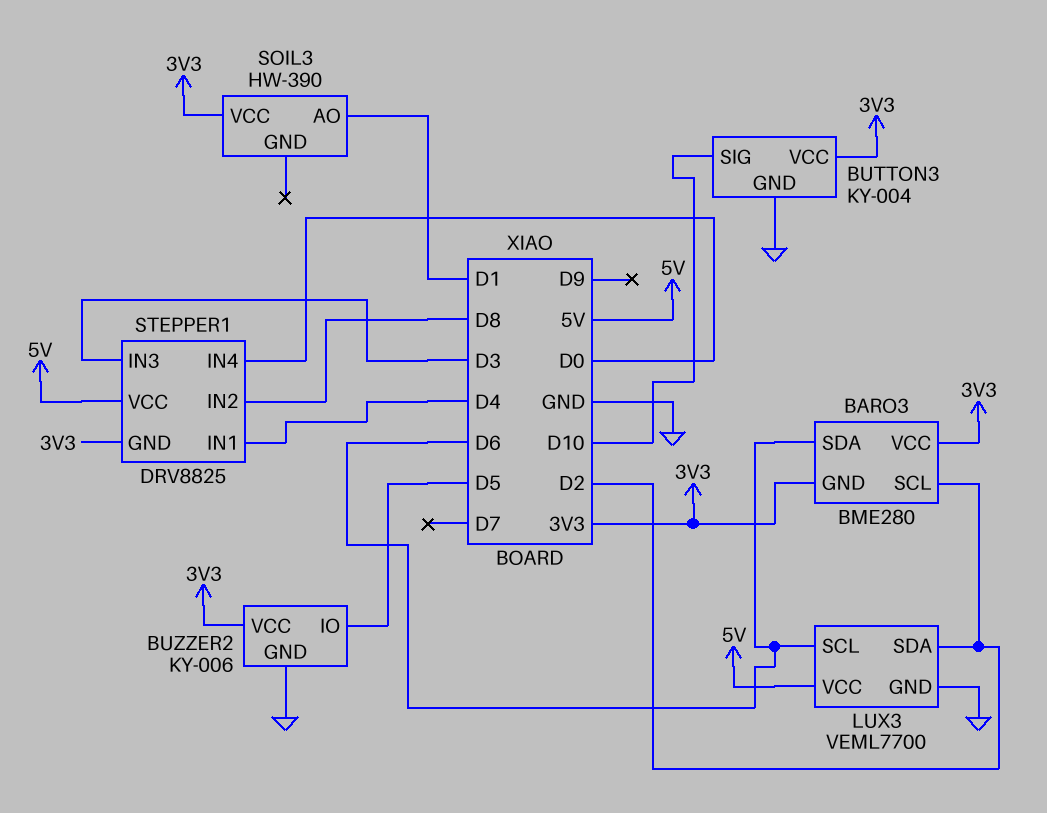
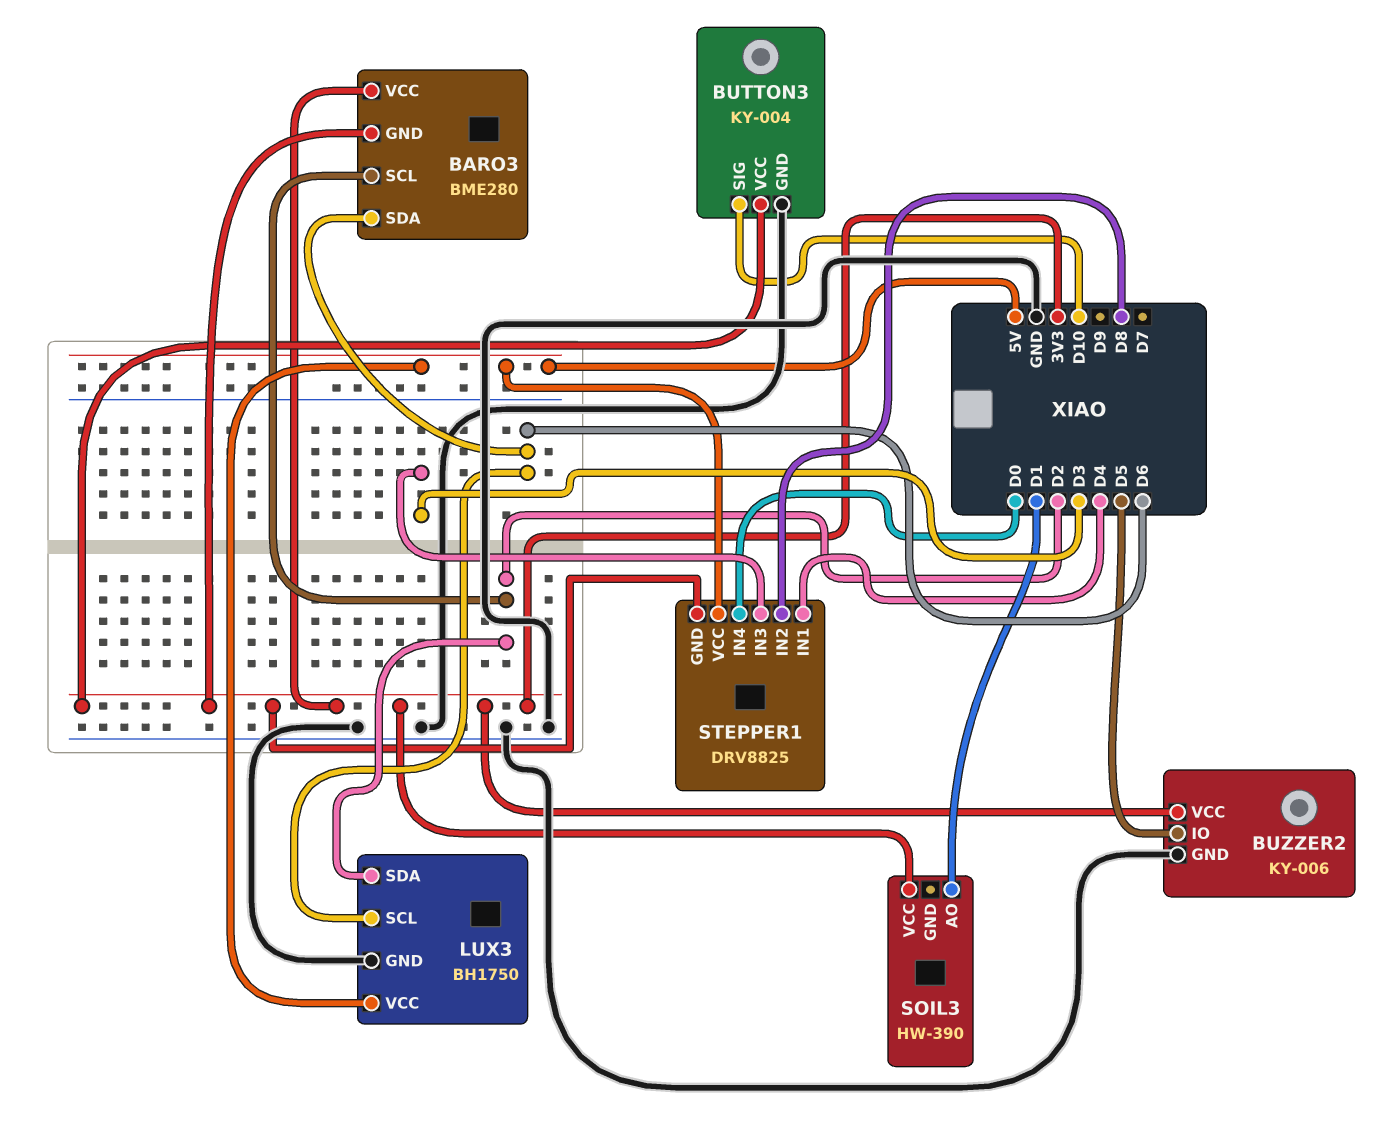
LUX3: VEML7700 -> BH1750

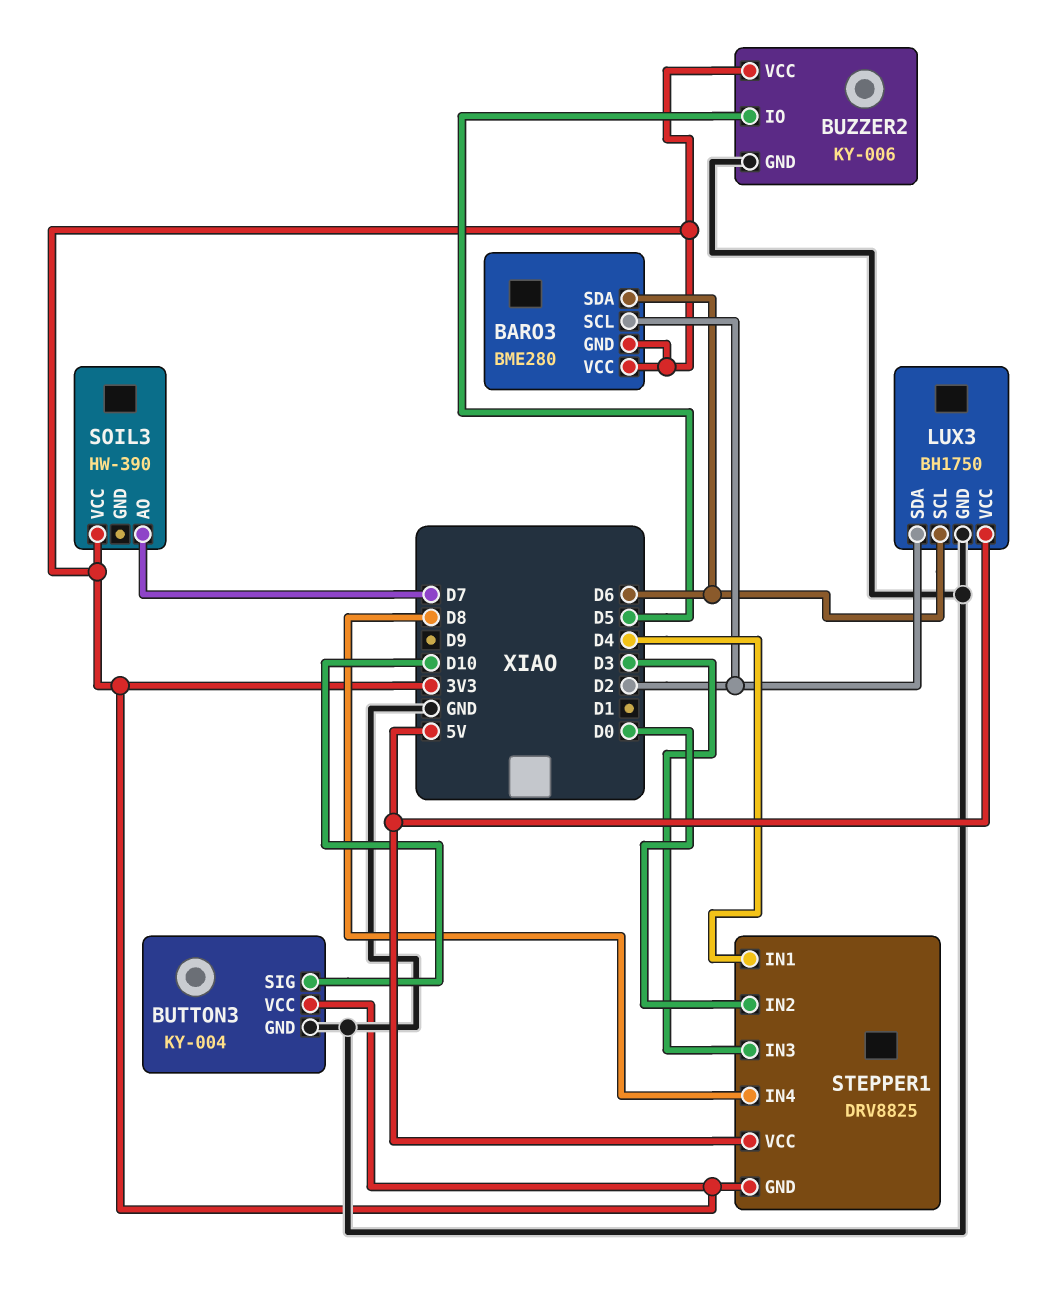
SOIL3 pin AO: D1 -> D7
STEPPER1 pin IN2: D8 -> D0
STEPPER1 pin IN4: D0 -> D8

